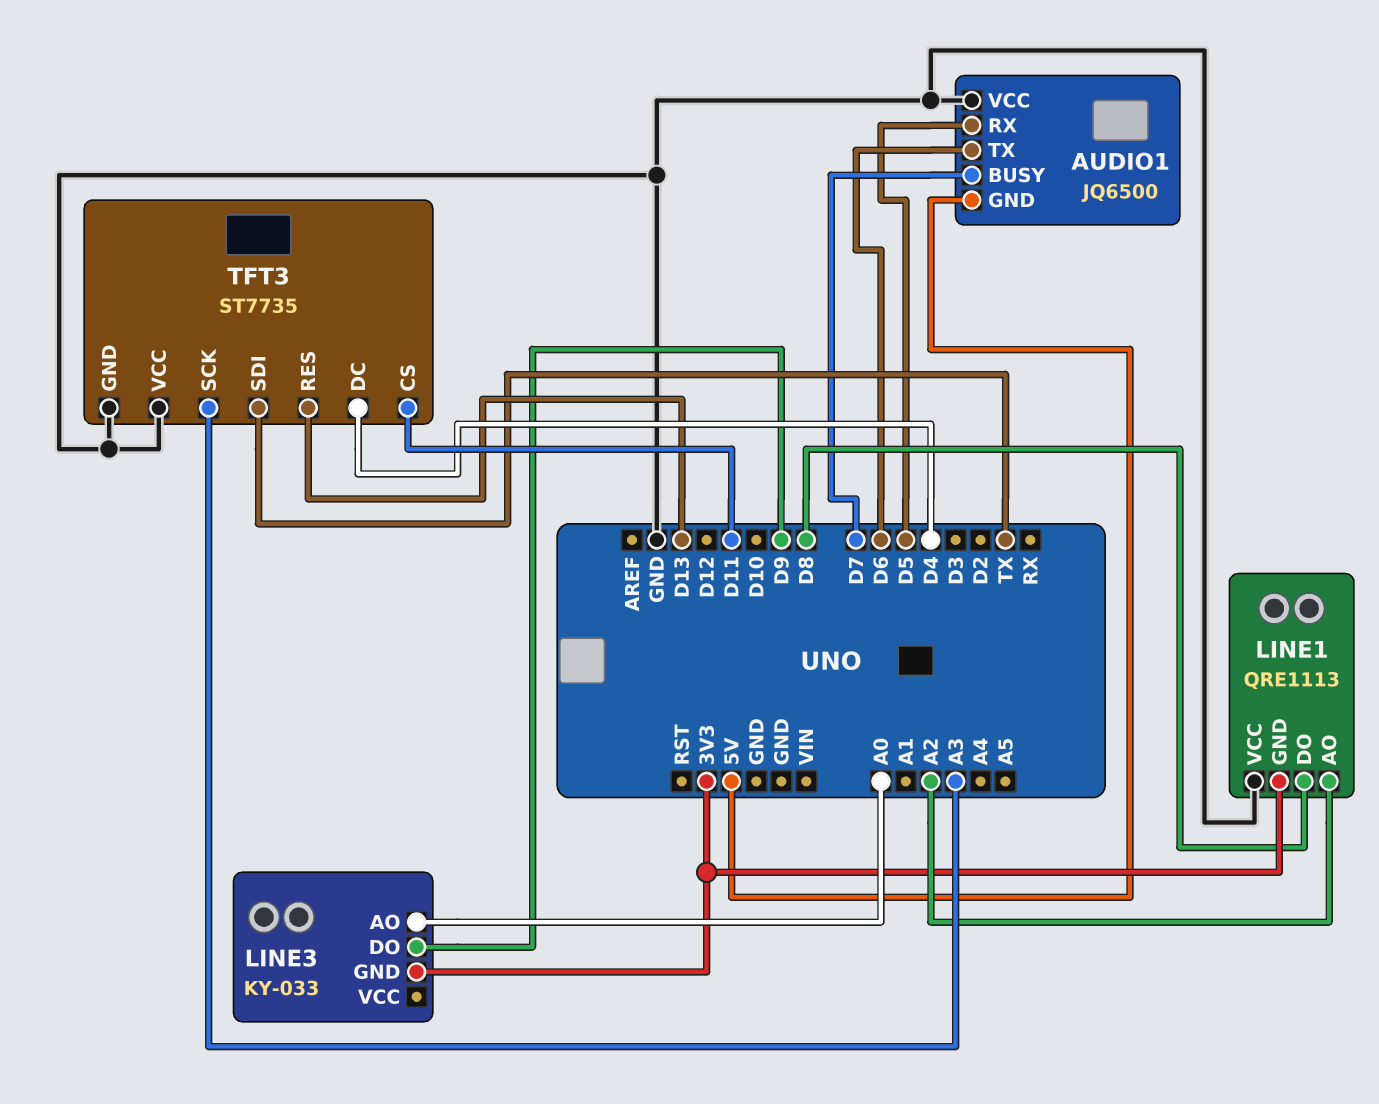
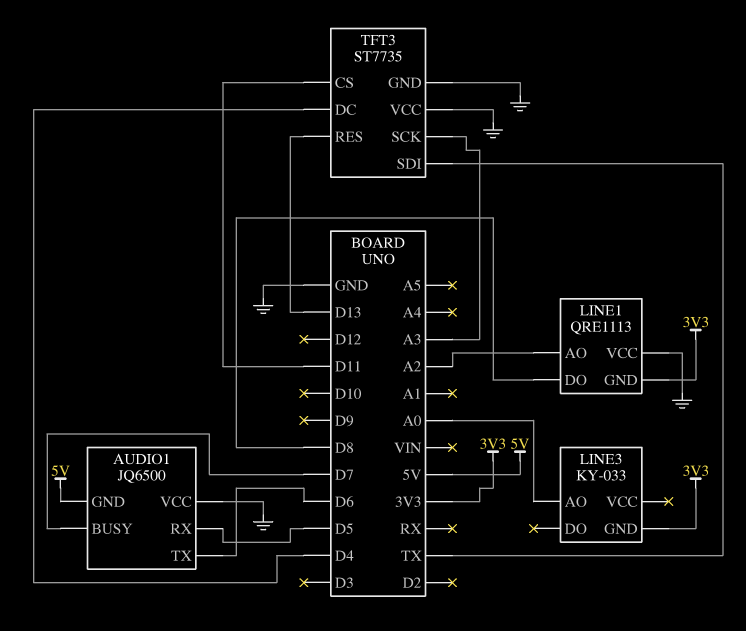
LINE3 pin DO: D9 -> none

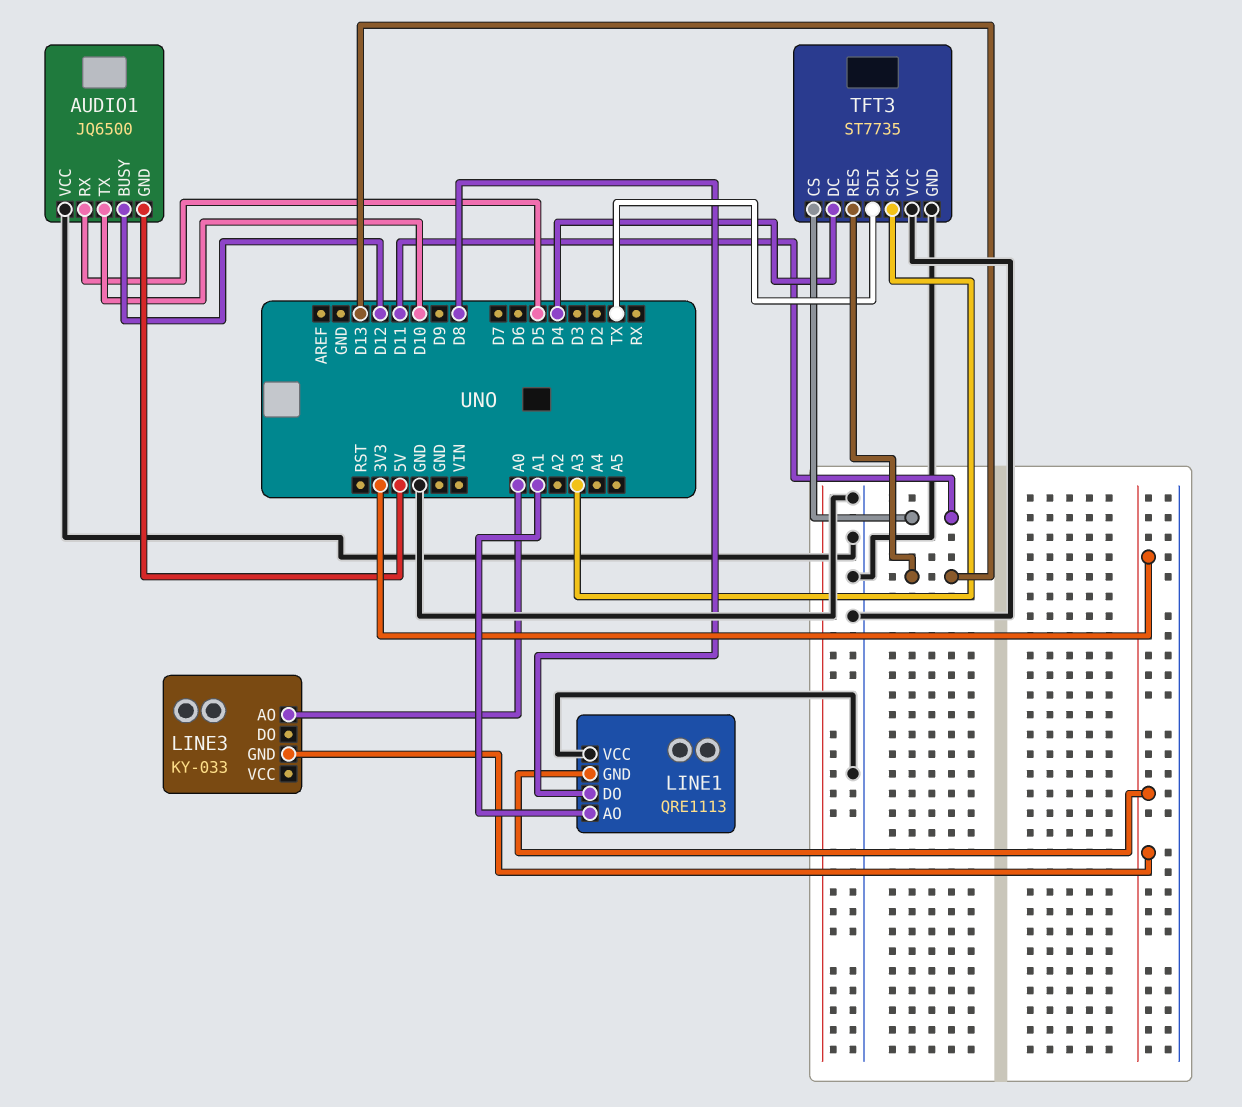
AUDIO1 pin BUSY: D7 -> D12
AUDIO1 pin TX: D6 -> D10
LINE1 pin AO: A2 -> A1

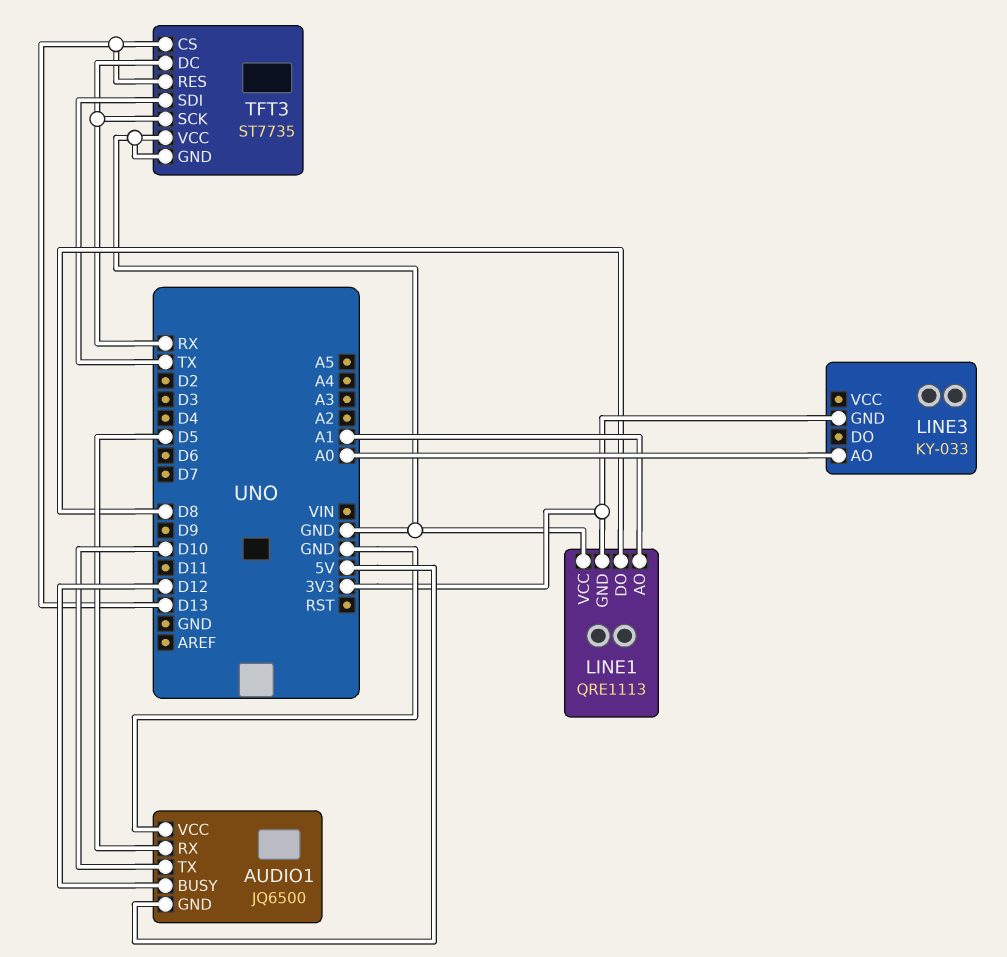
TFT3 pin CS: D11 -> D13
TFT3 pin DC: D4 -> RX
TFT3 pin SCK: A3 -> RX

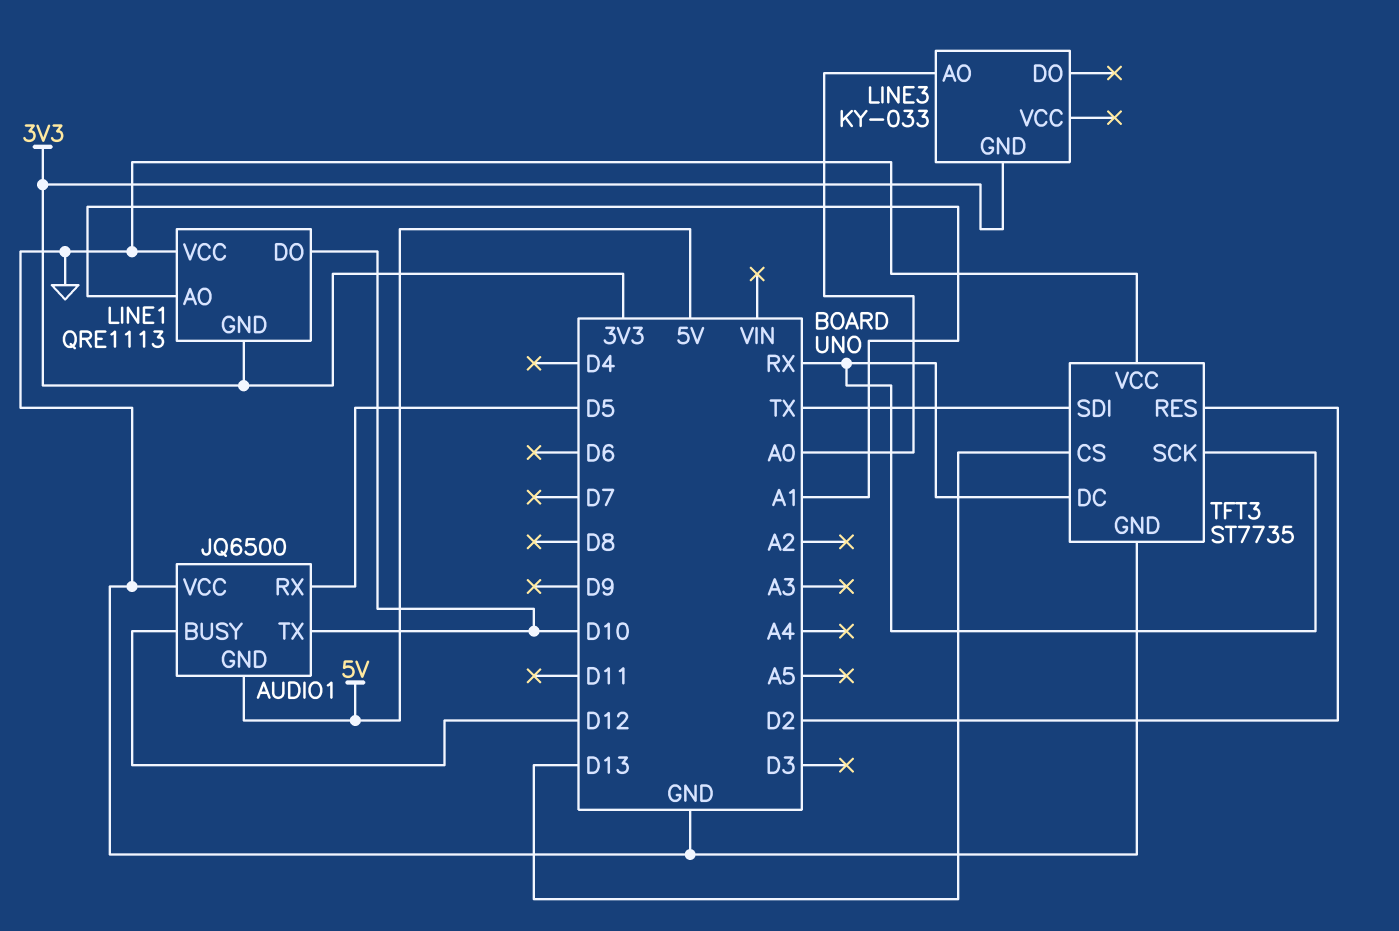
LINE1 pin DO: D8 -> D10
TFT3 pin RES: D13 -> D2

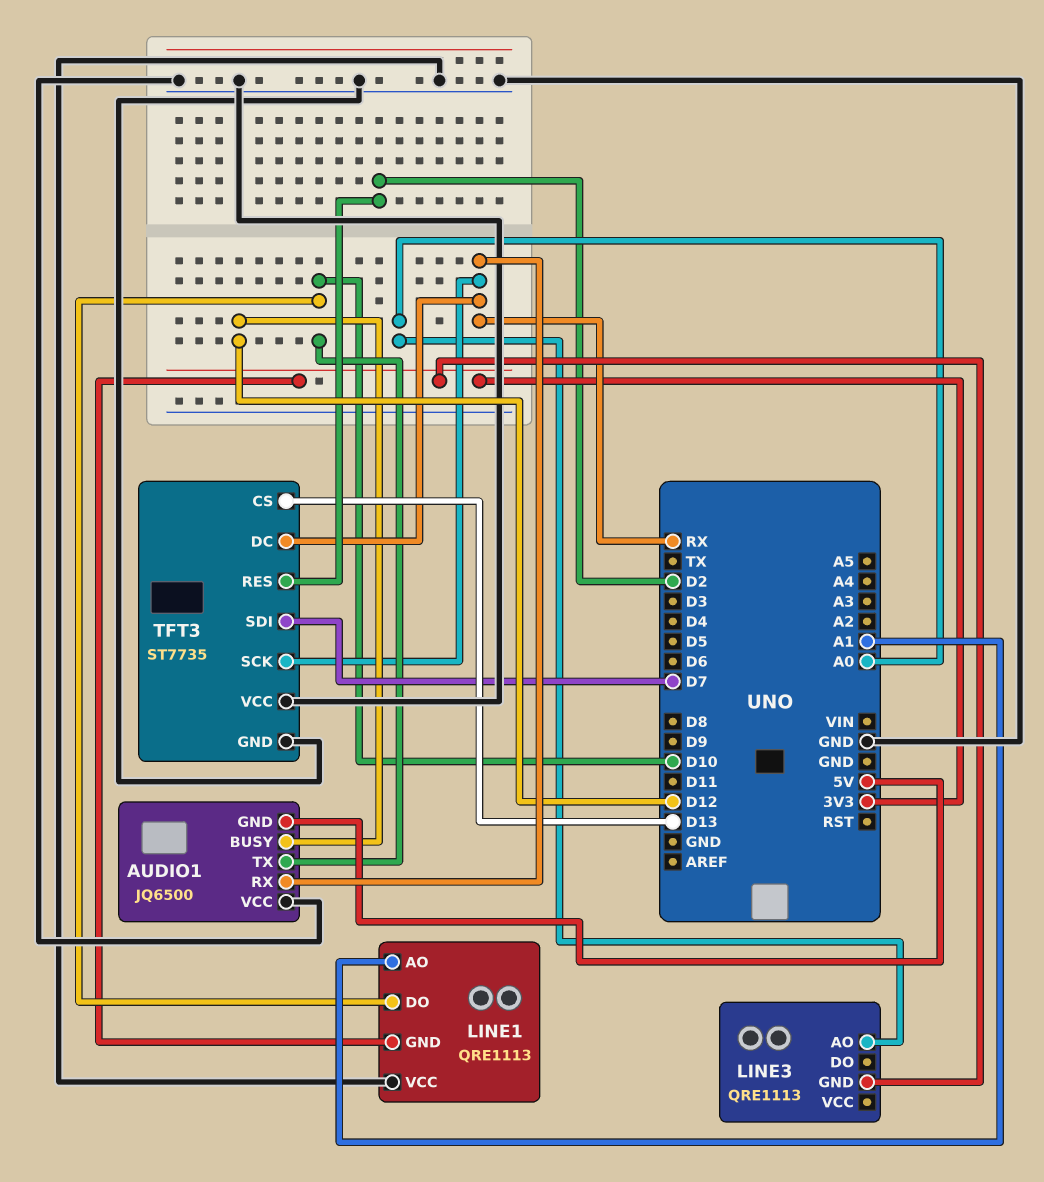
AUDIO1 pin RX: D5 -> RX
LINE3: KY-033 -> QRE1113
TFT3 pin SDI: TX -> D7

